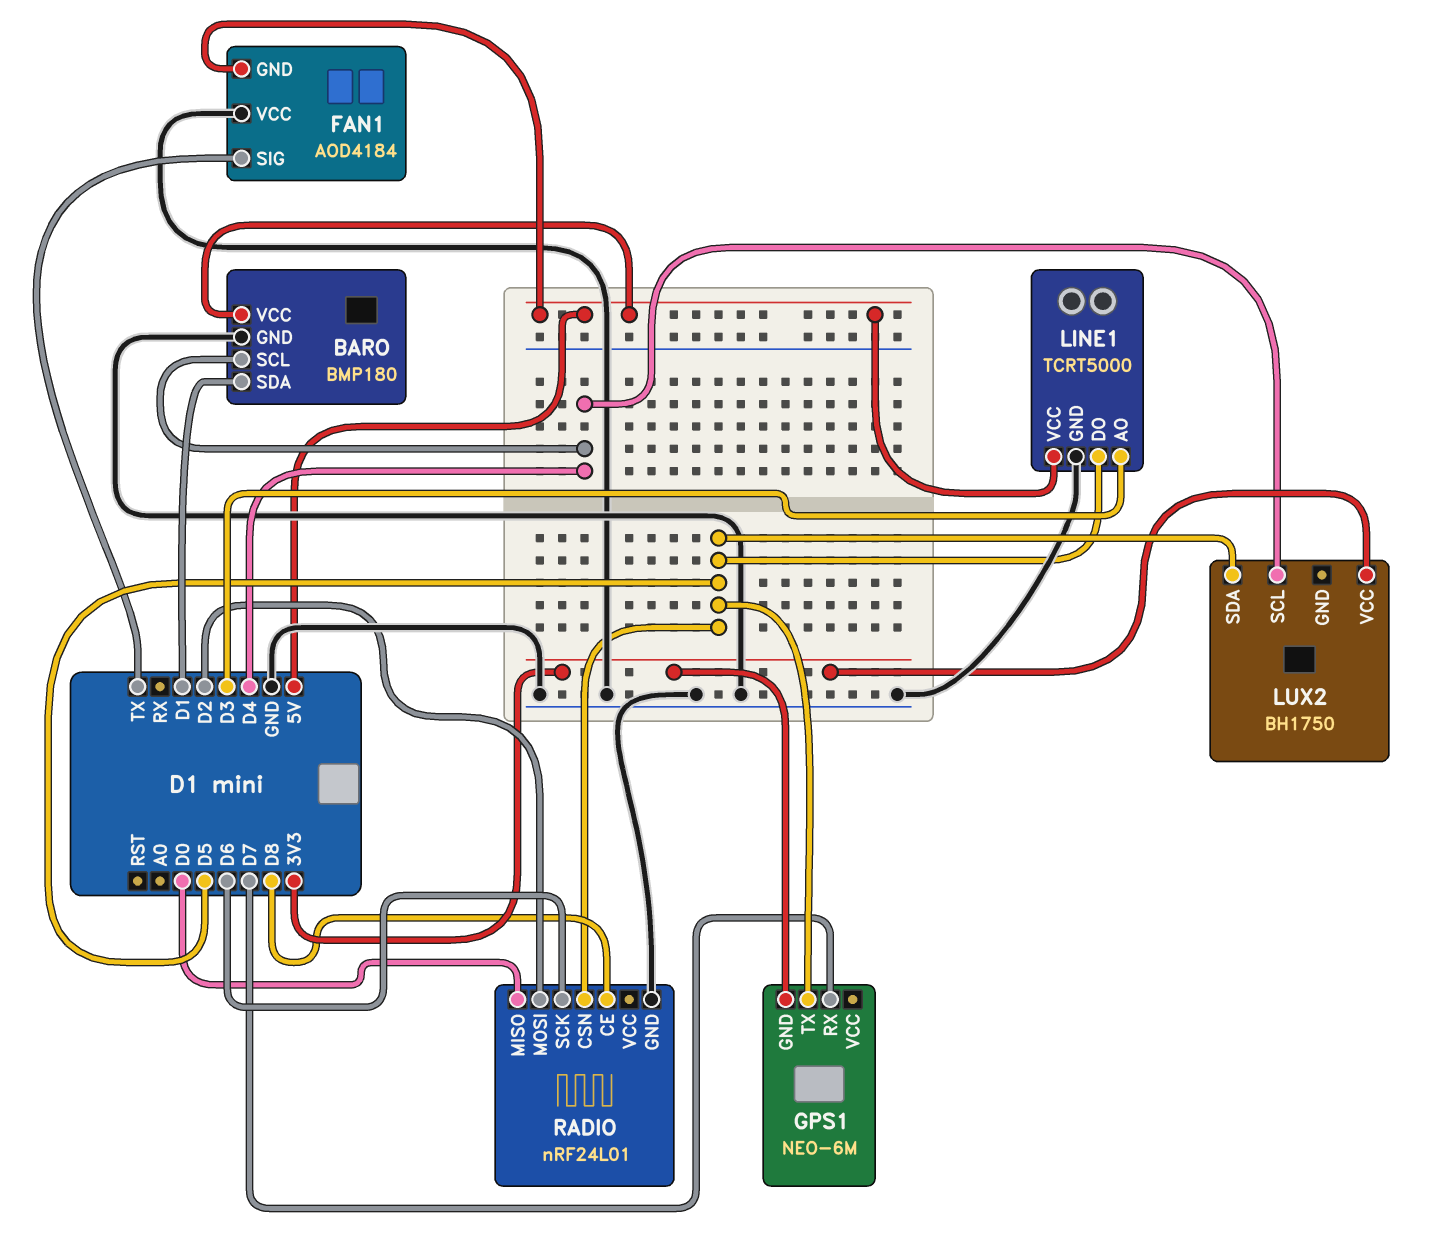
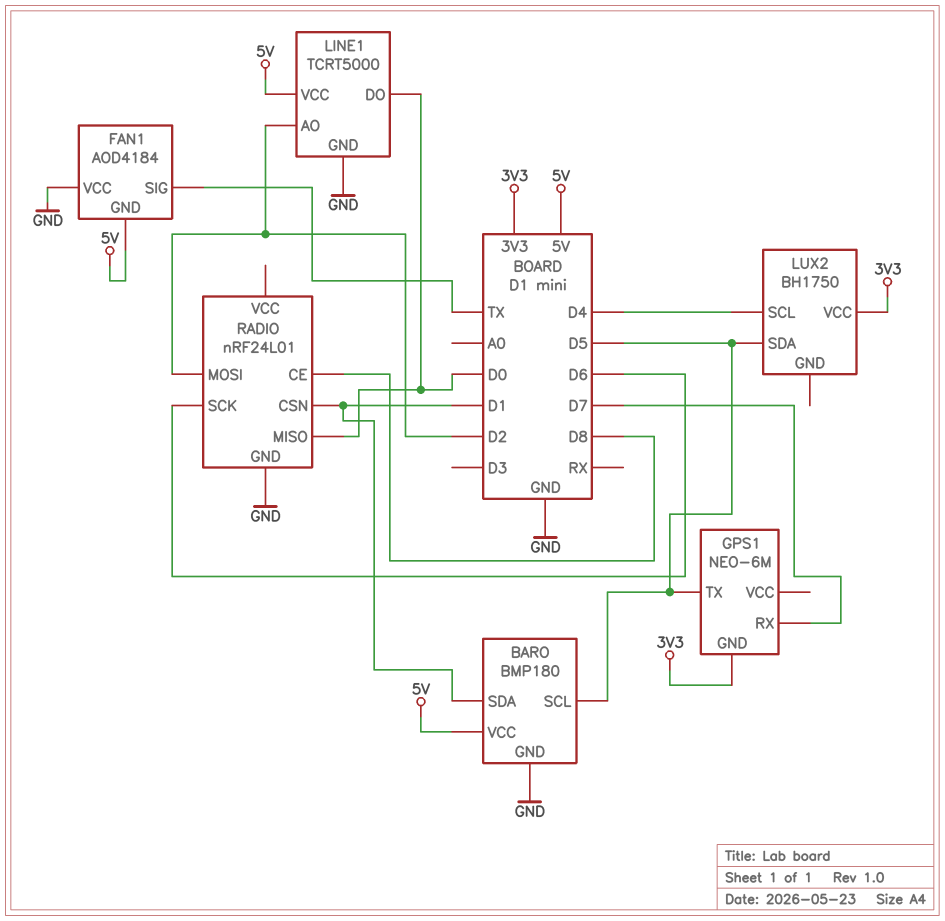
BARO pin SCL: D4 -> D5
LINE1 pin AO: D3 -> D2
LINE1 pin DO: D5 -> D0
RADIO pin CSN: D5 -> D1

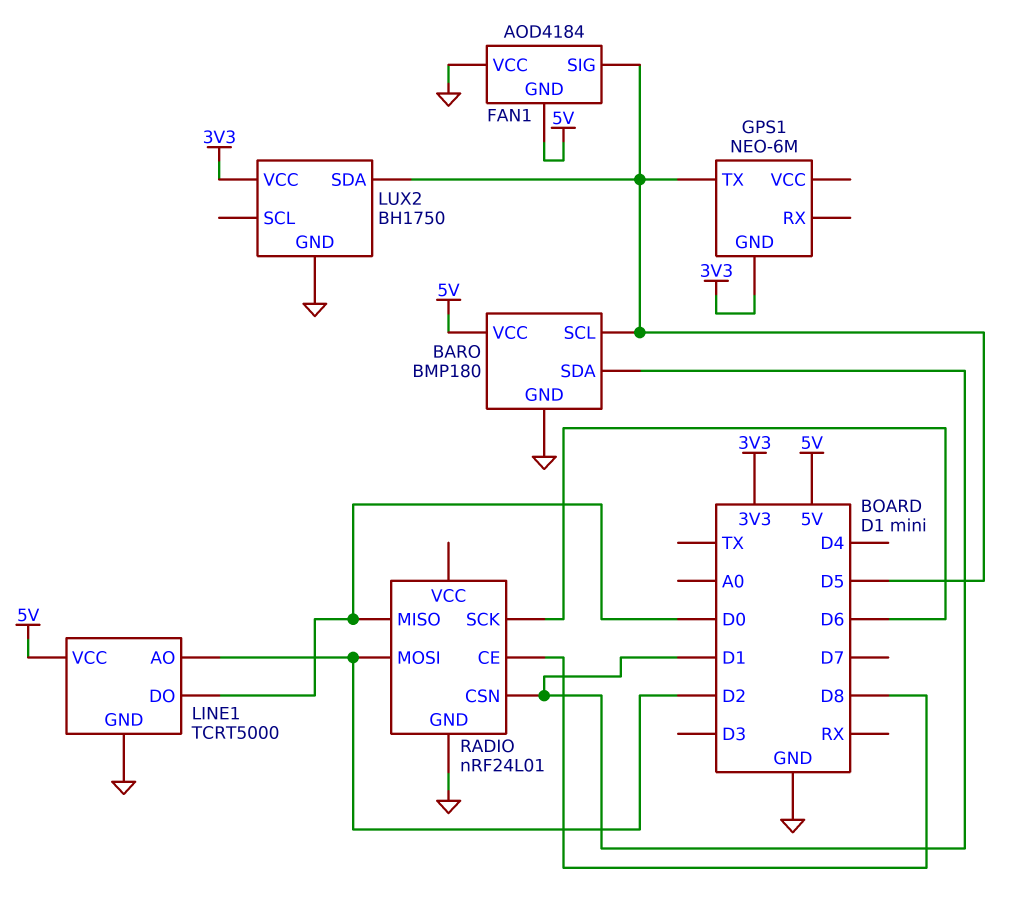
FAN1 pin SIG: TX -> D5
GPS1 pin RX: D7 -> none
LUX2 pin GND: none -> GND
LUX2 pin SCL: D4 -> none

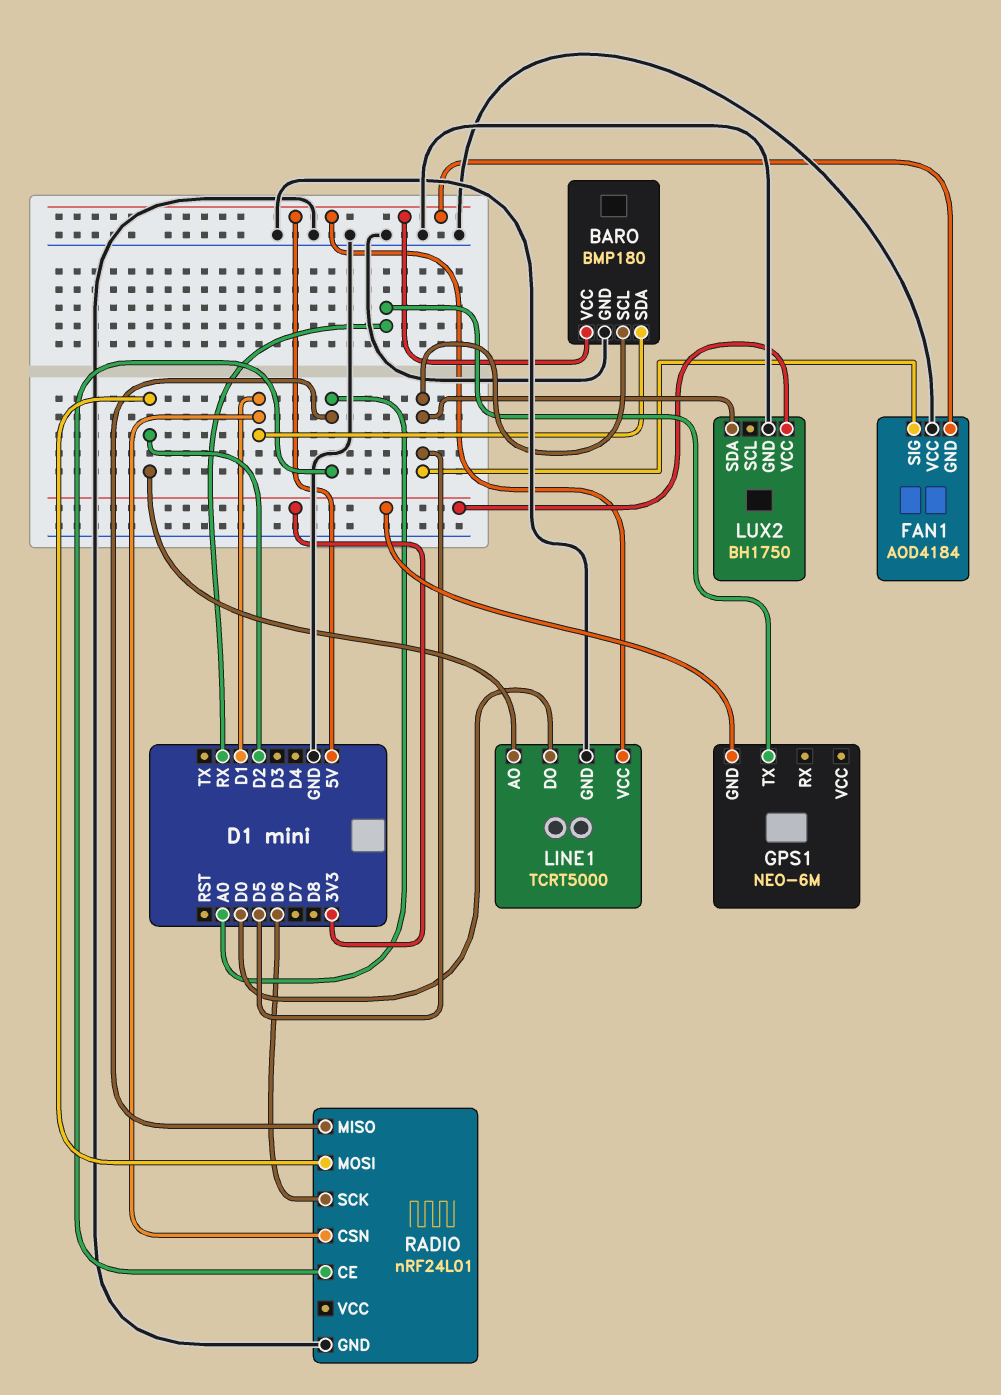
GPS1 pin TX: D5 -> RX
RADIO pin CE: D8 -> A0
RADIO pin MISO: D0 -> A0

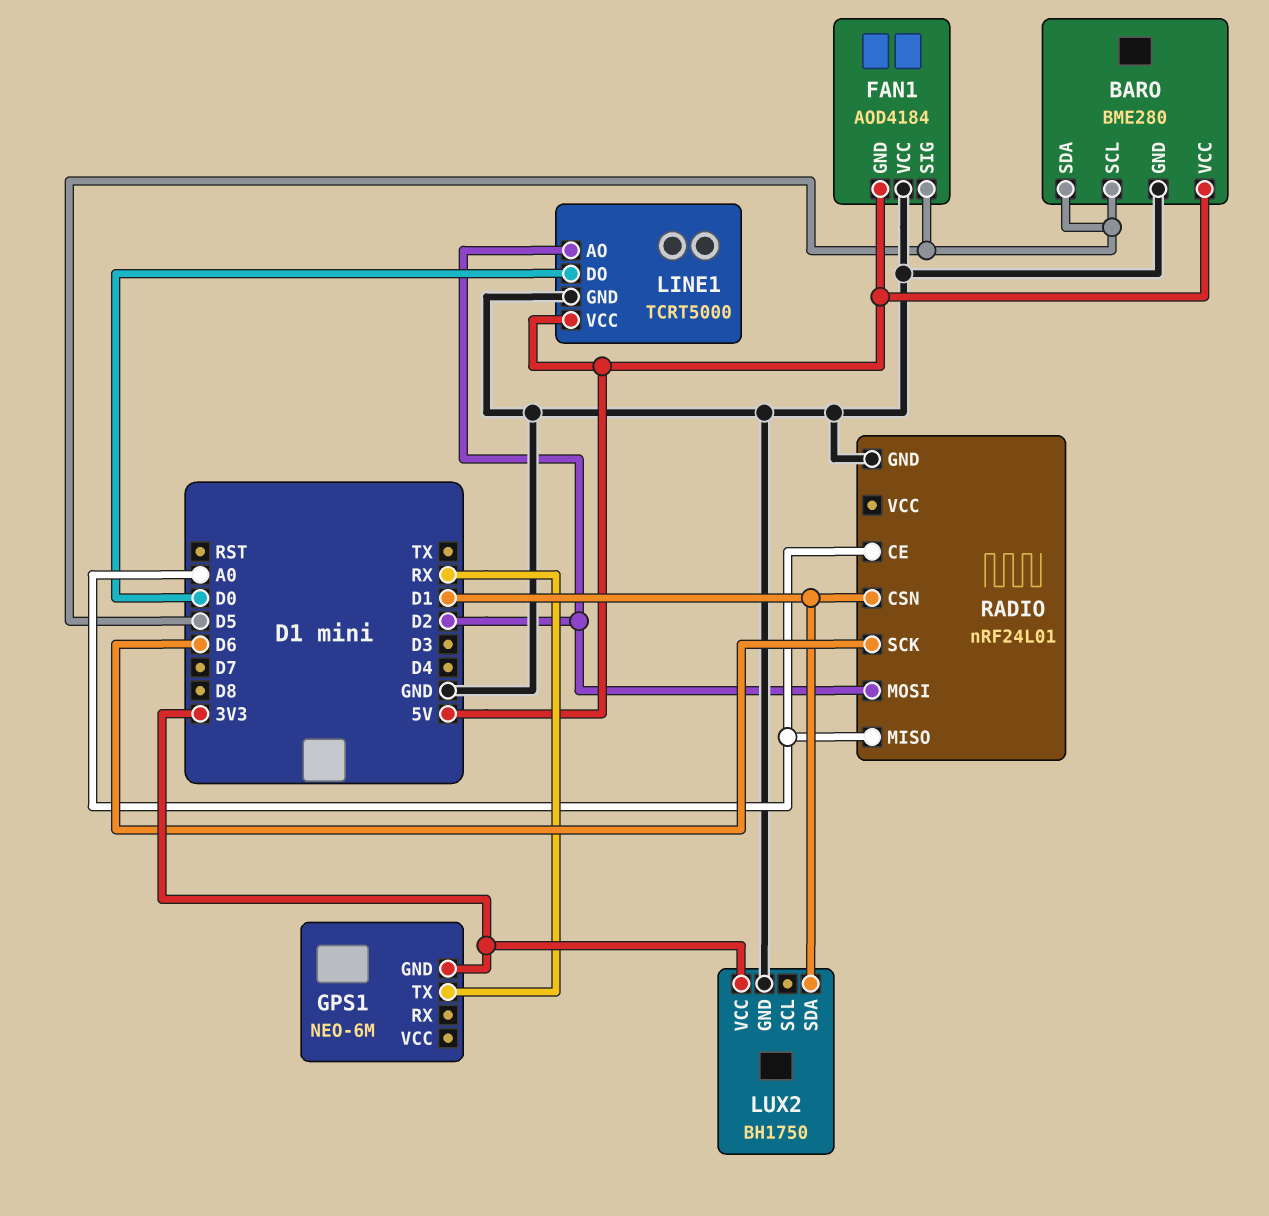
BARO: BMP180 -> BME280
BARO pin SDA: D1 -> D5
LUX2 pin SDA: D5 -> D1

